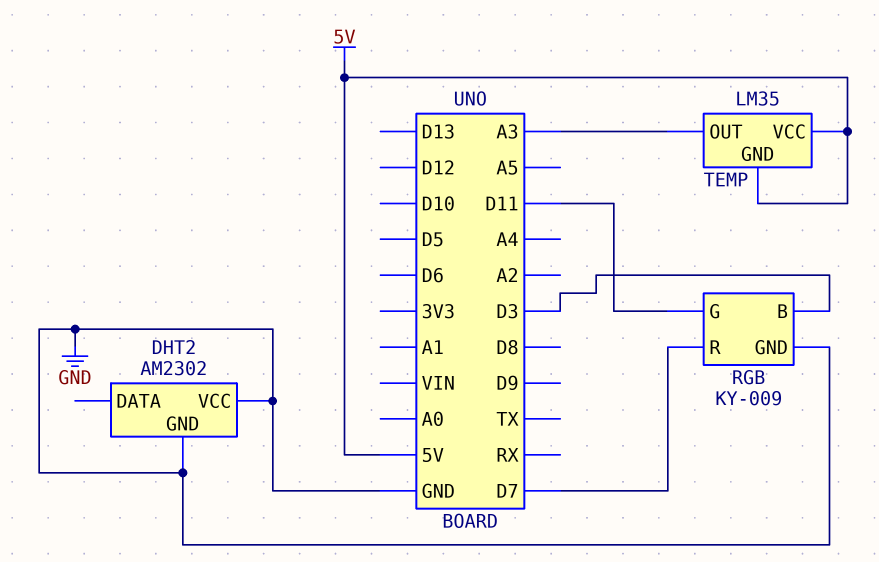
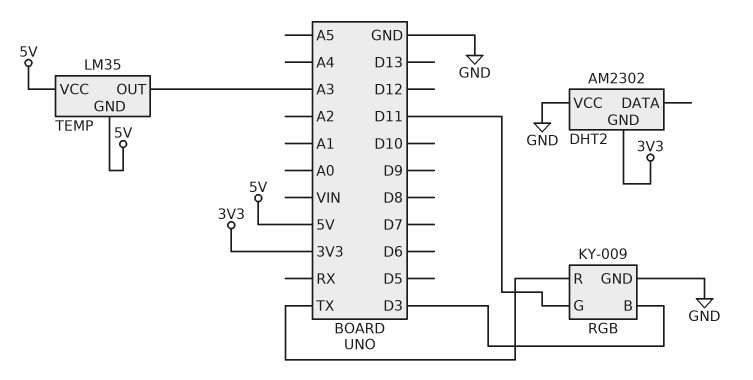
DHT2 pin GND: GND -> 3V3
RGB pin R: D7 -> TX

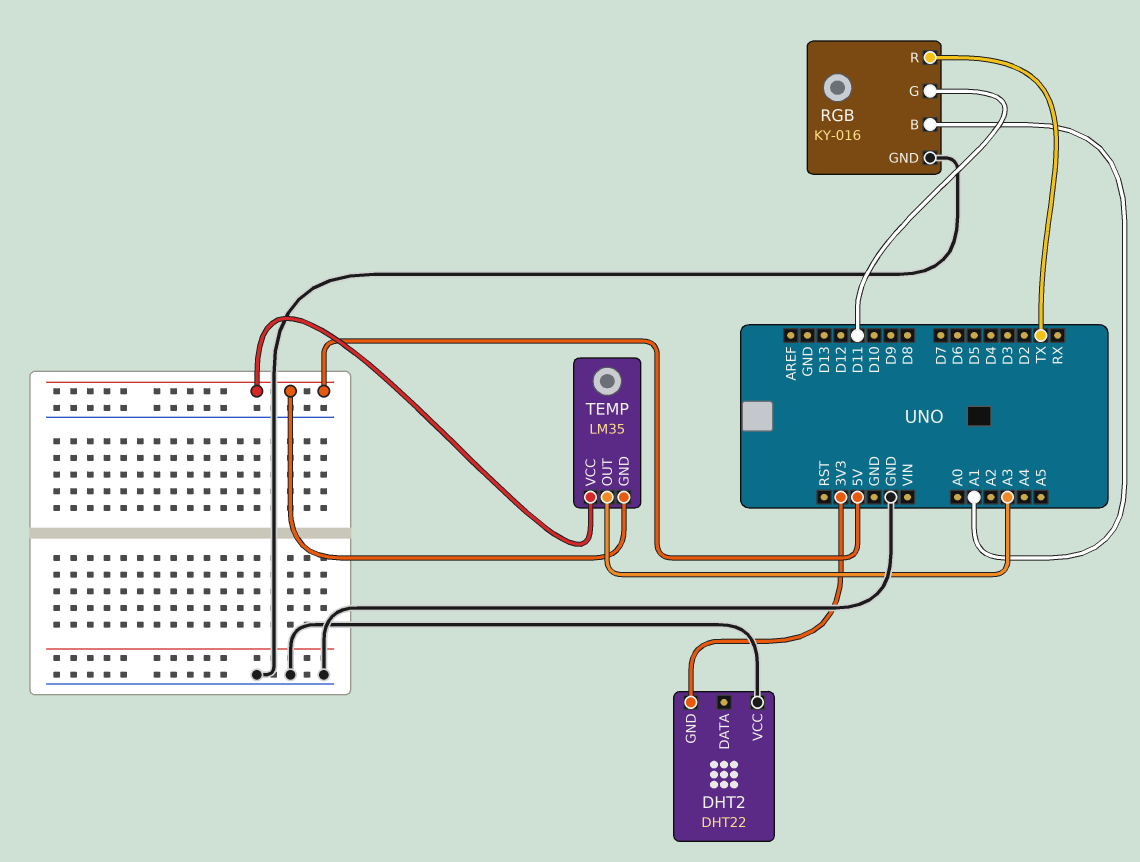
DHT2: AM2302 -> DHT22
RGB: KY-009 -> KY-016
RGB pin B: D3 -> A1

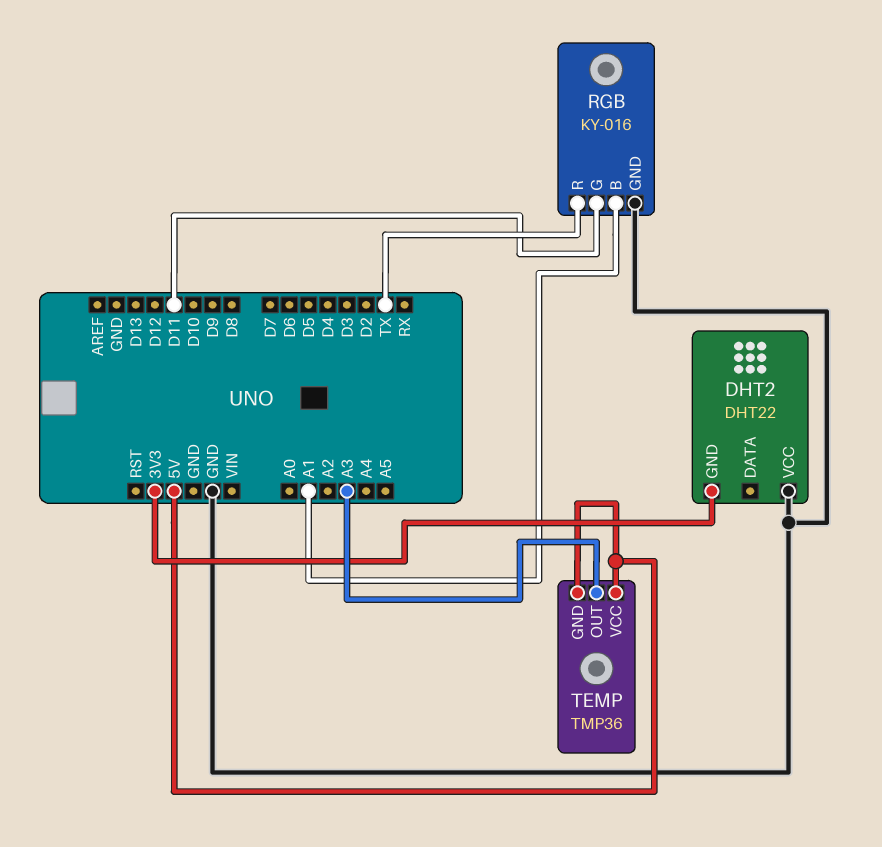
TEMP: LM35 -> TMP36

